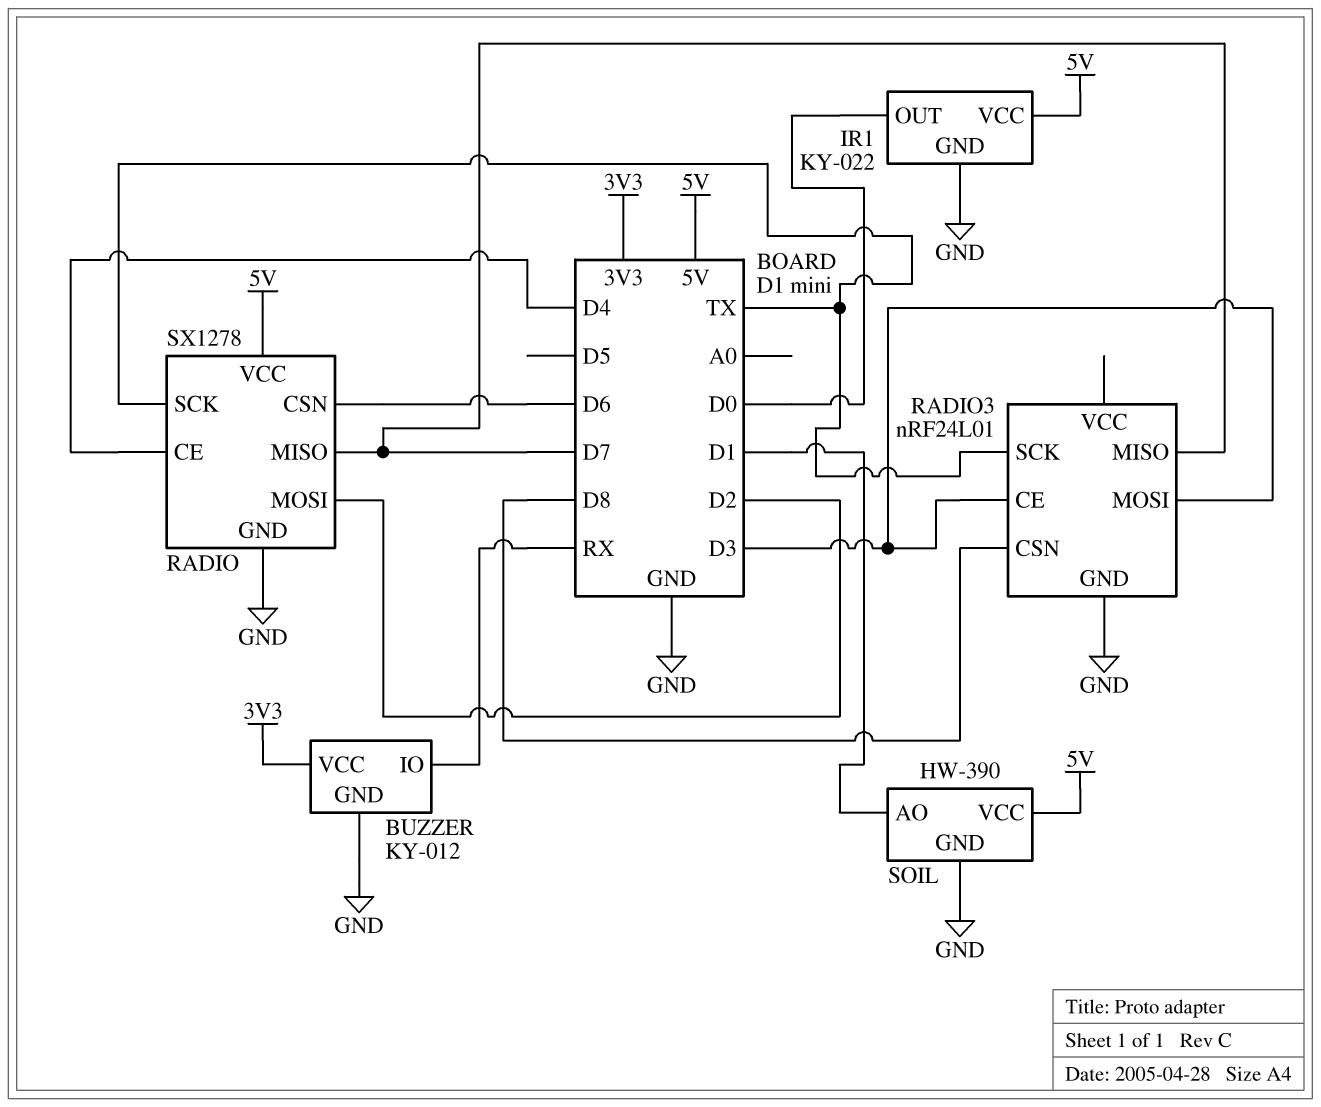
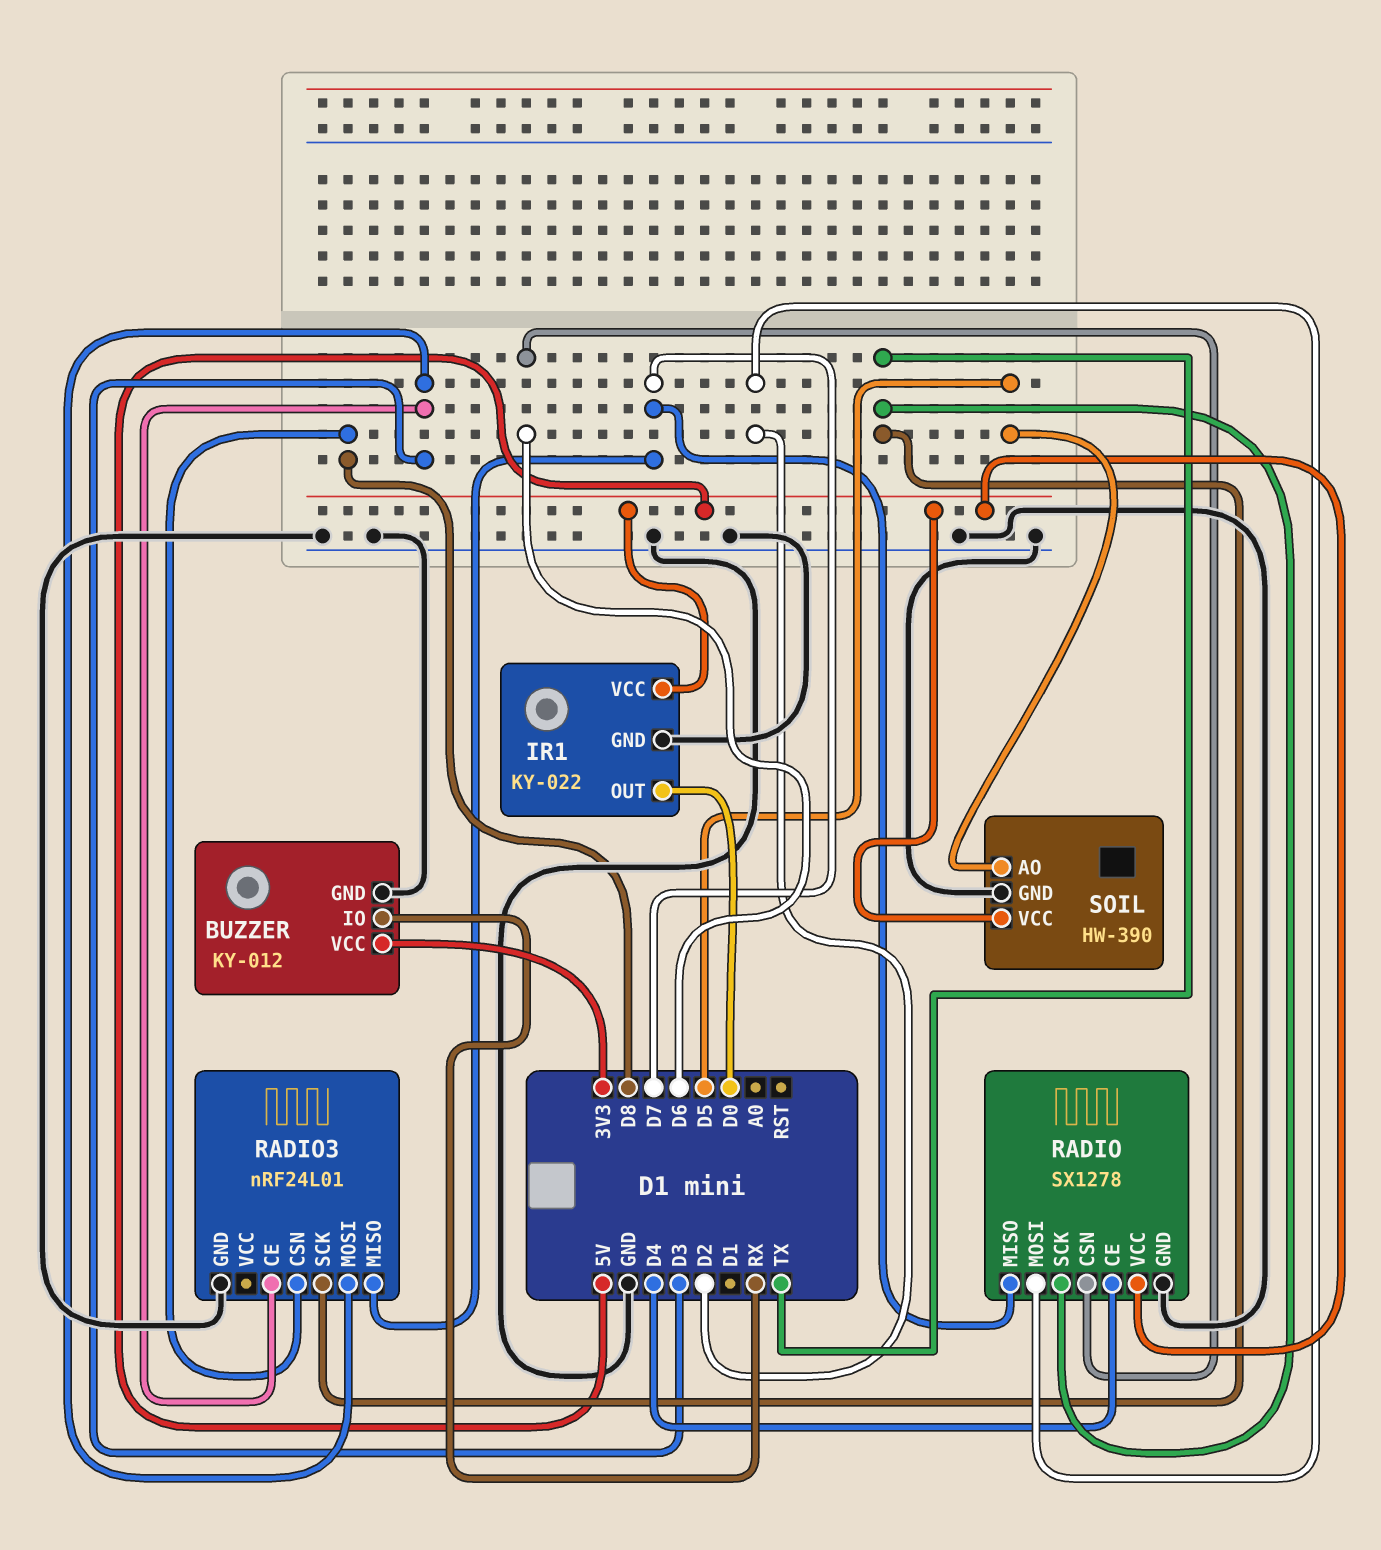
SOIL pin AO: D1 -> D5

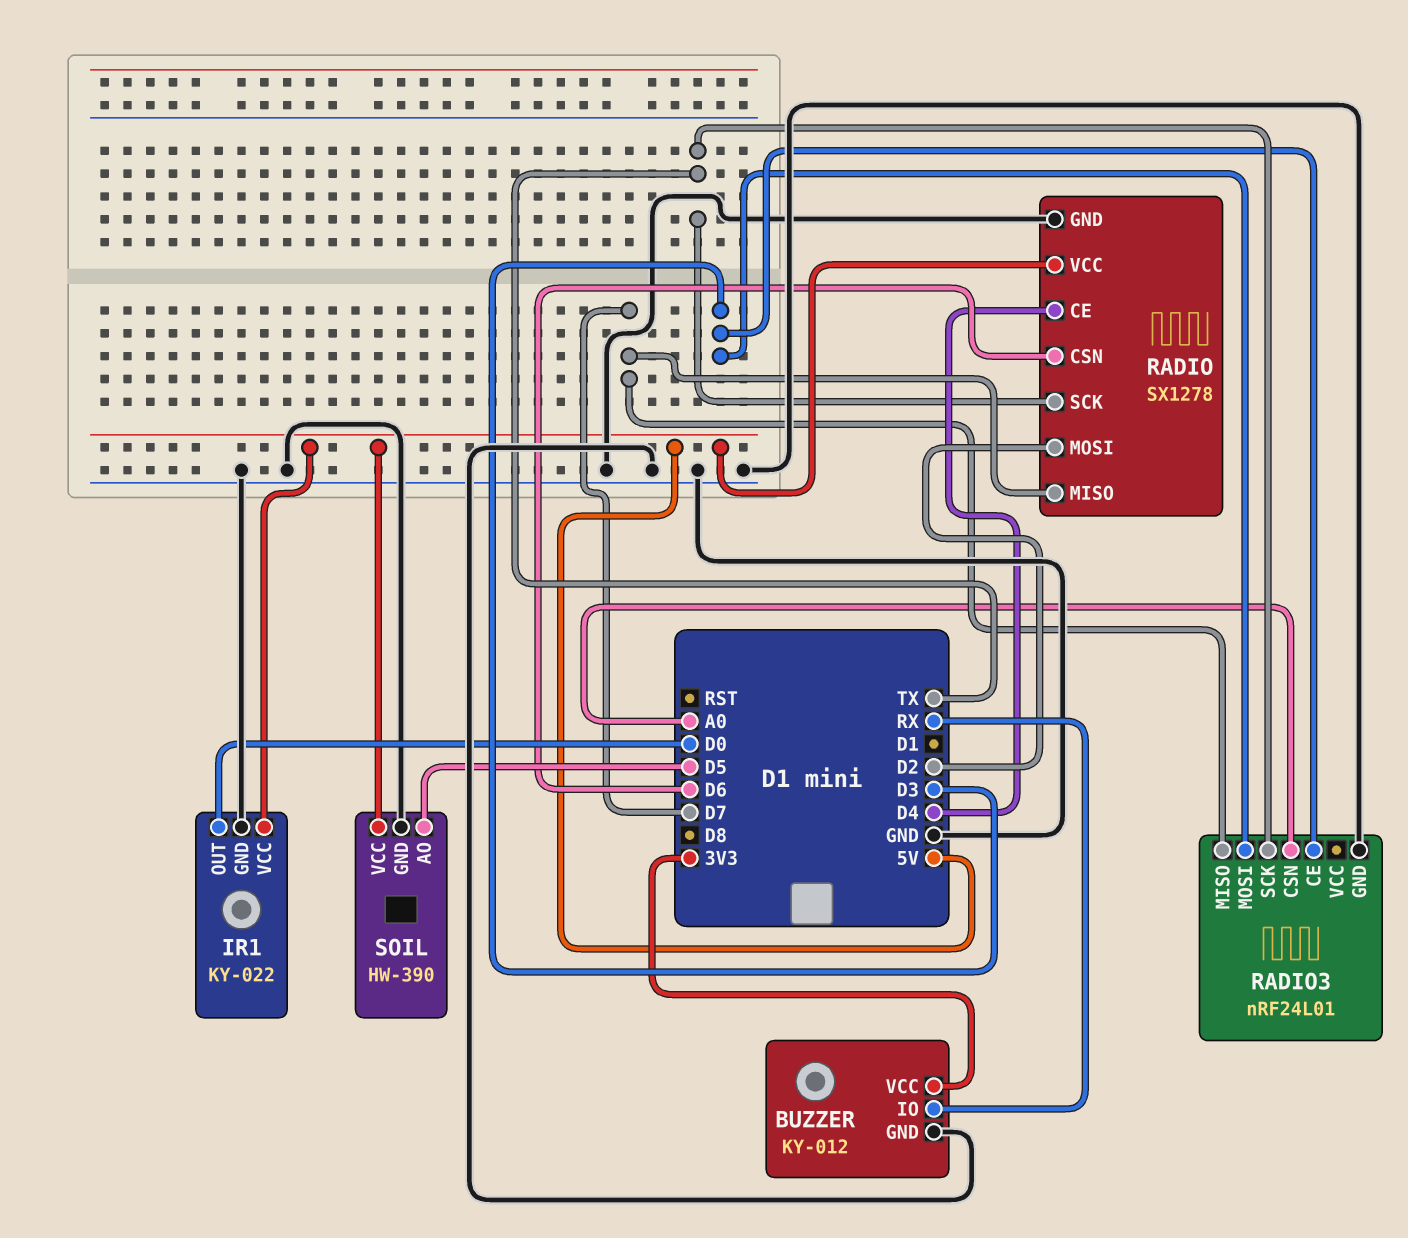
RADIO3 pin CSN: D8 -> A0

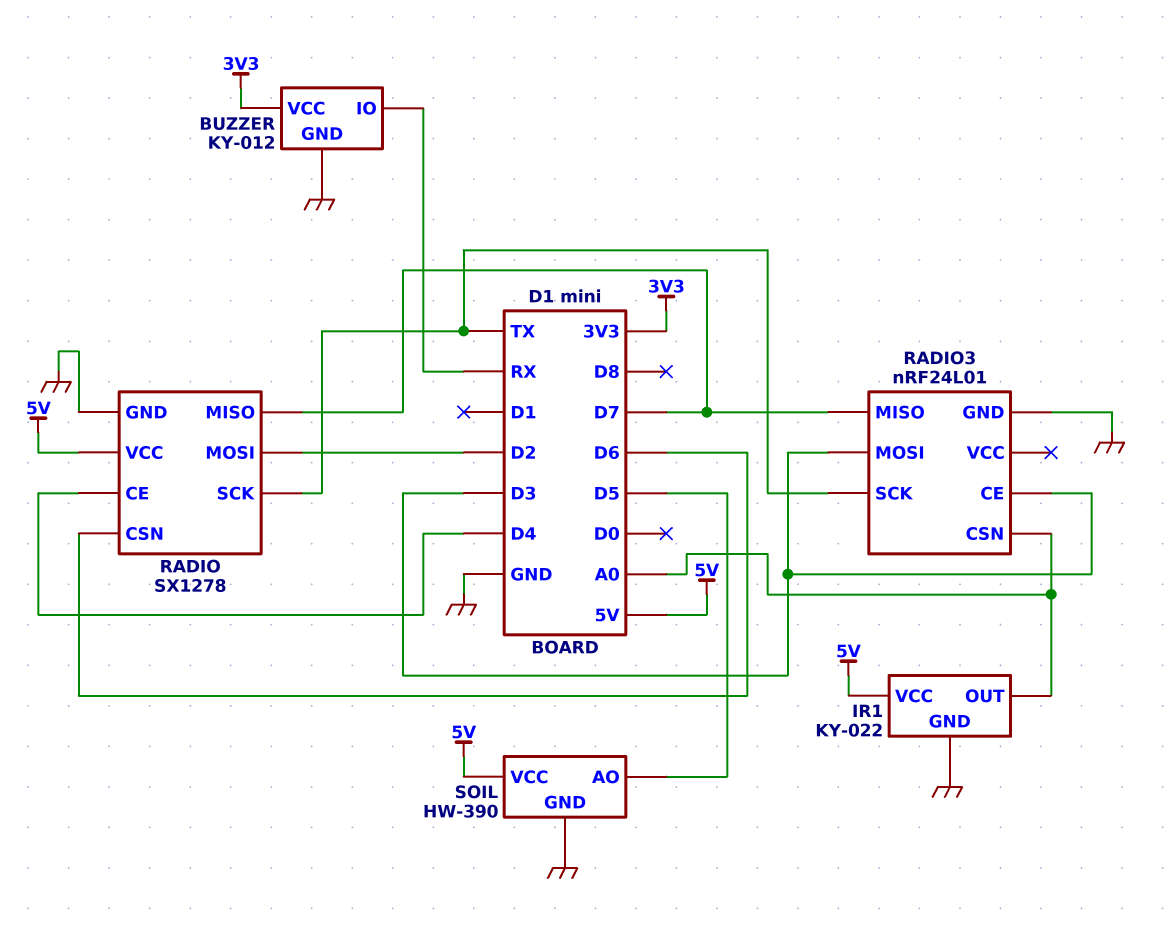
IR1 pin OUT: D0 -> A0

